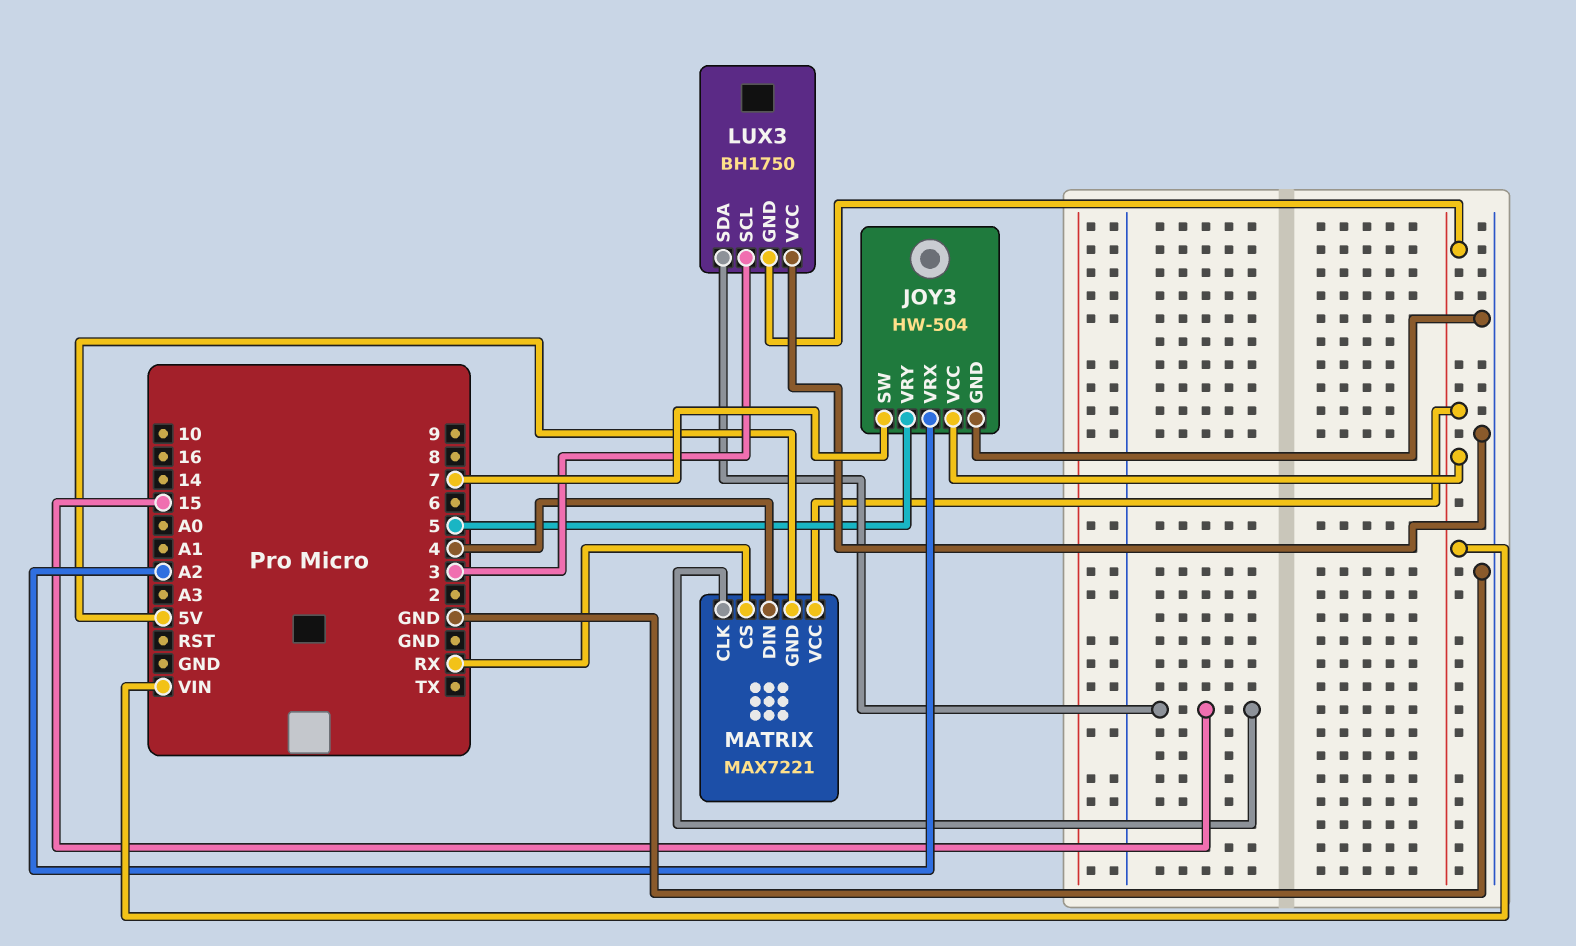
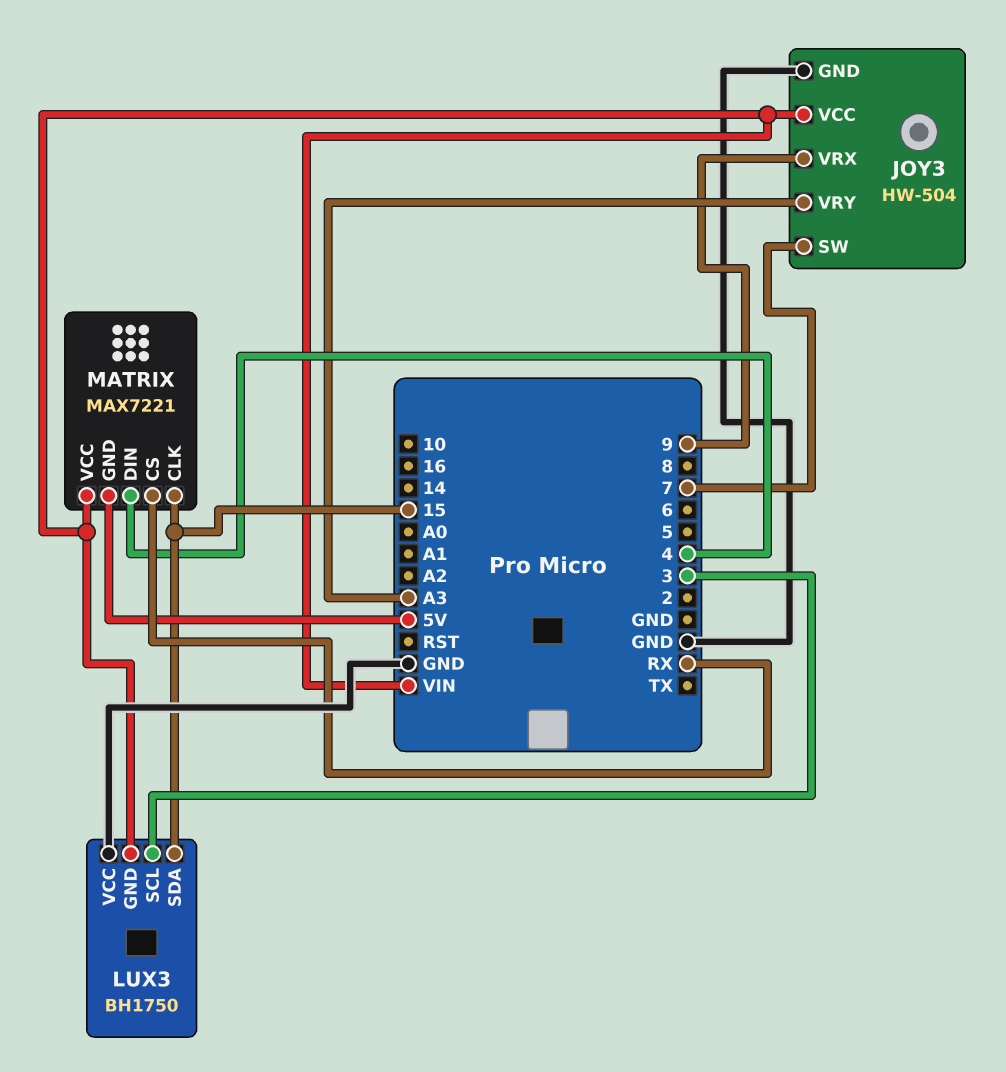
JOY3 pin VRX: A2 -> 9
JOY3 pin VRY: 5 -> A3

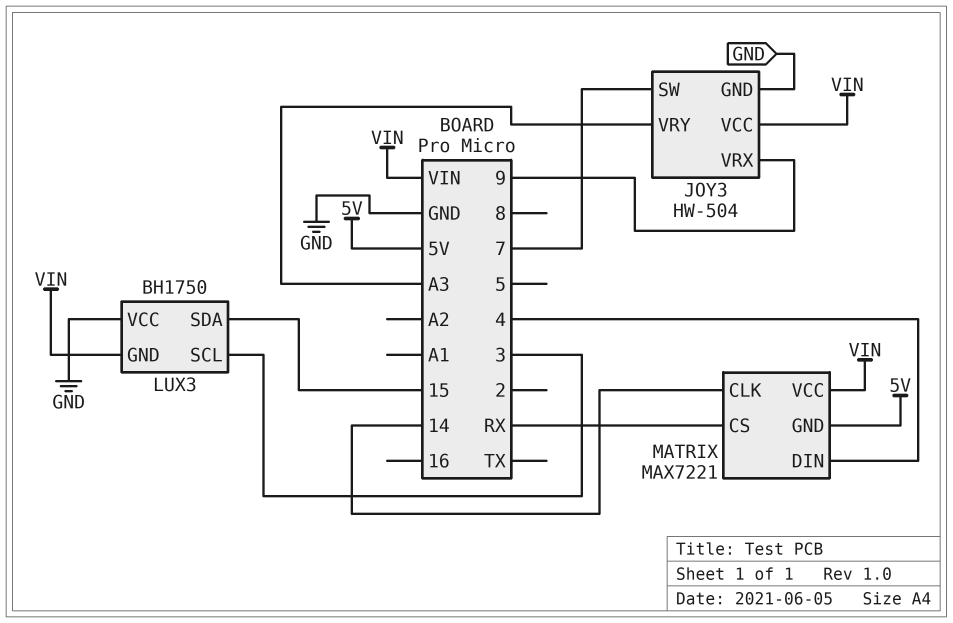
MATRIX pin CLK: 15 -> 14

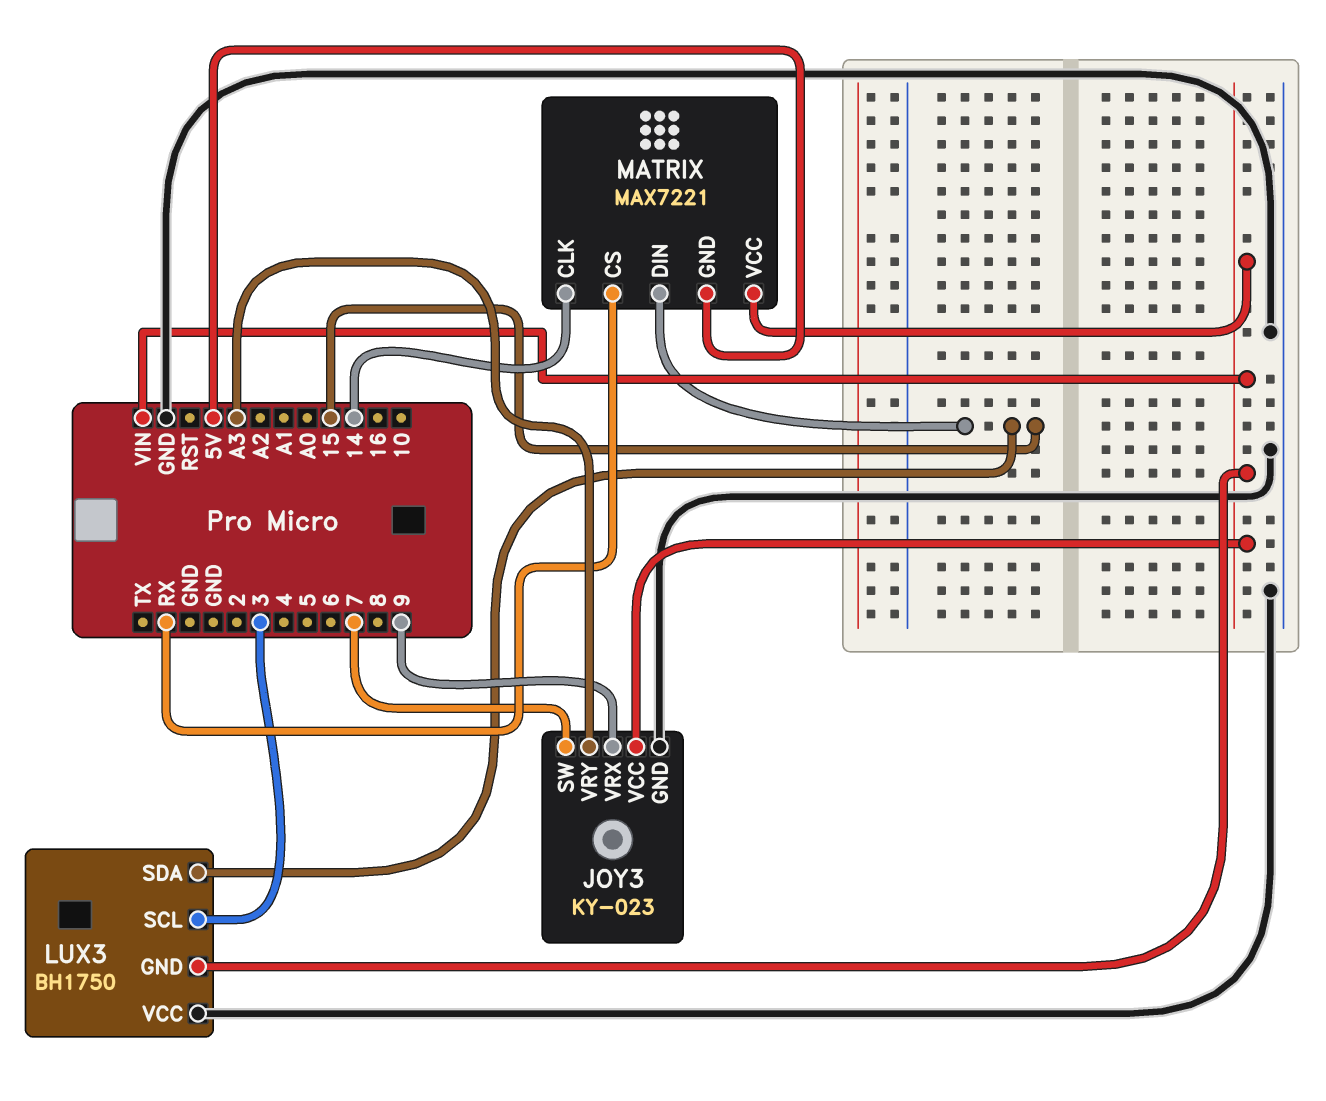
JOY3: HW-504 -> KY-023
MATRIX pin DIN: 4 -> 15

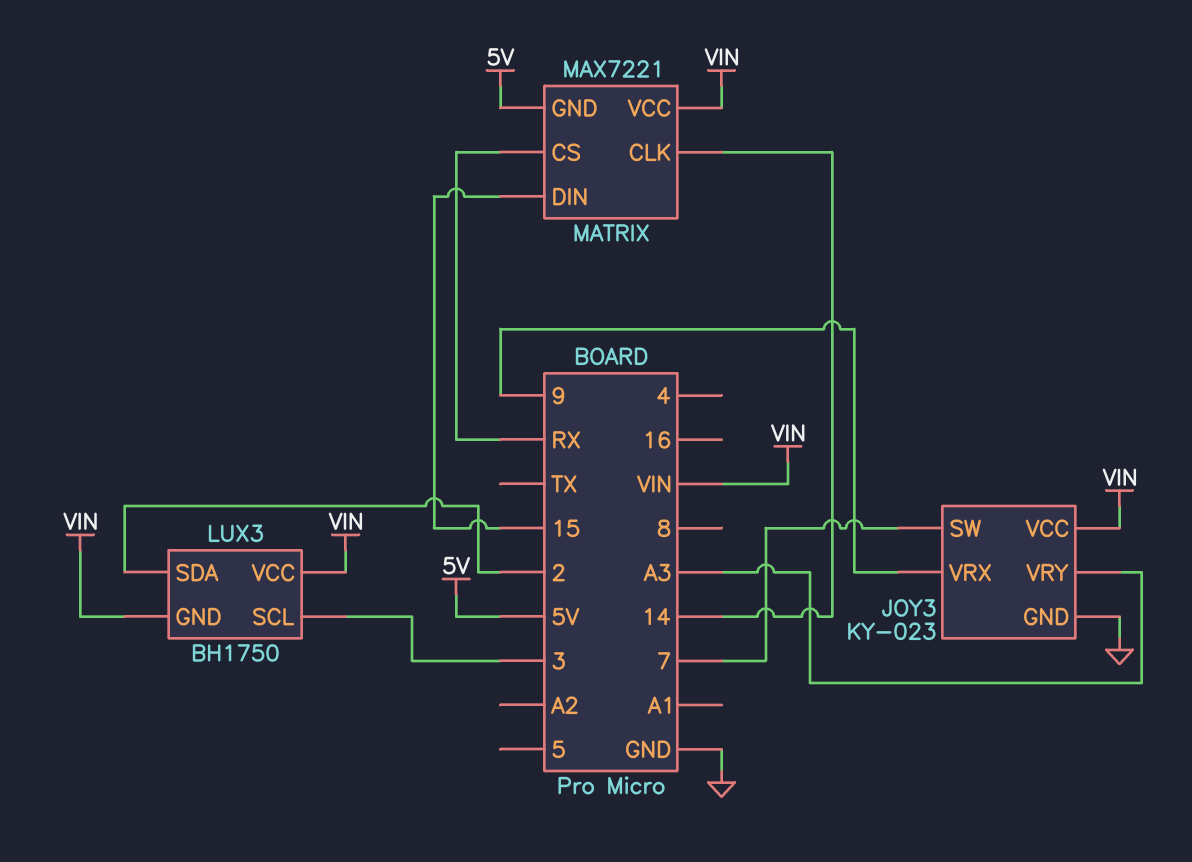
LUX3 pin SDA: 15 -> 2
LUX3 pin VCC: GND -> VIN

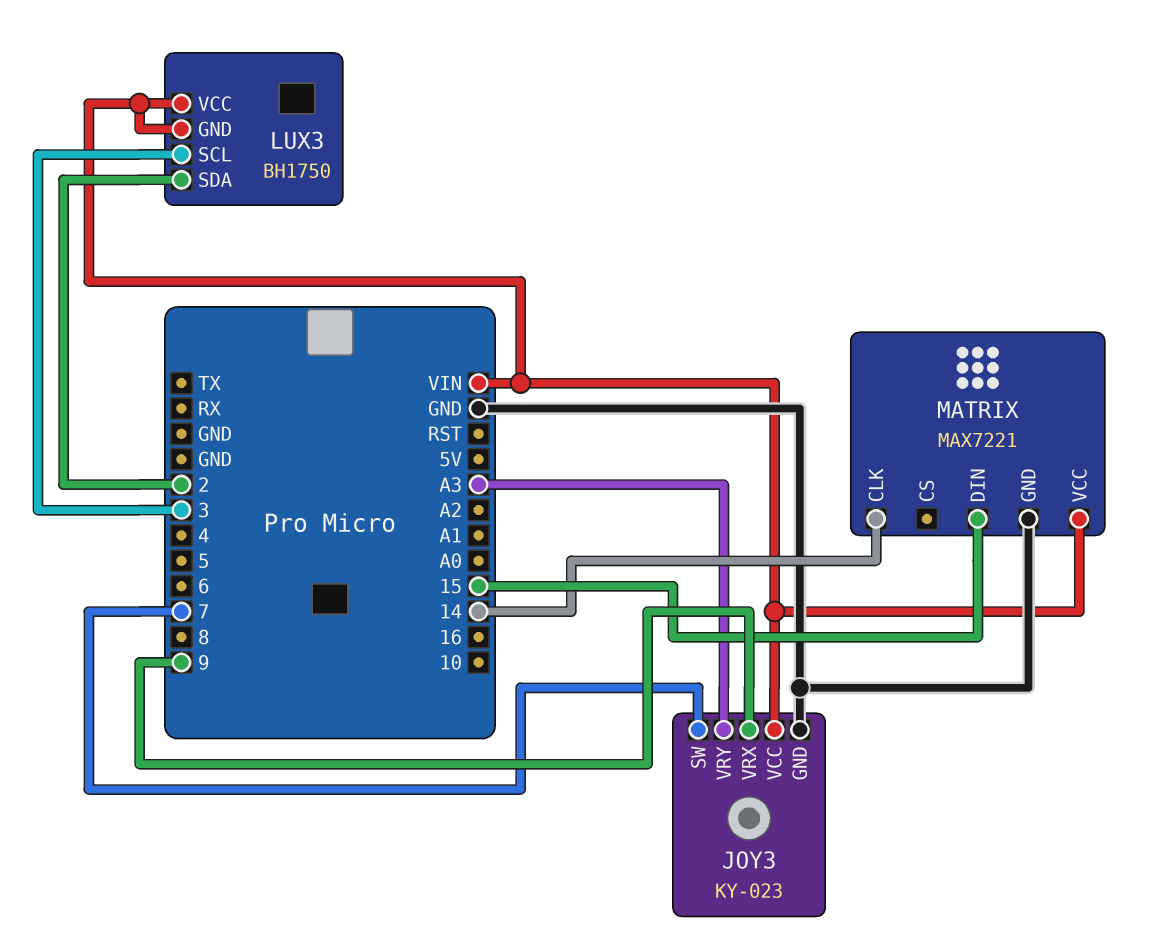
MATRIX pin CS: RX -> none
MATRIX pin GND: 5V -> GND

